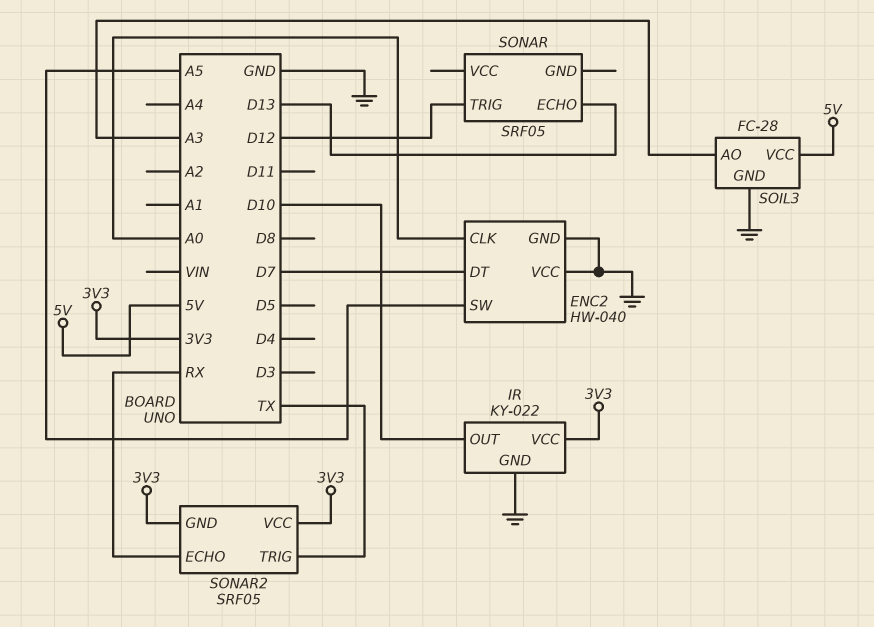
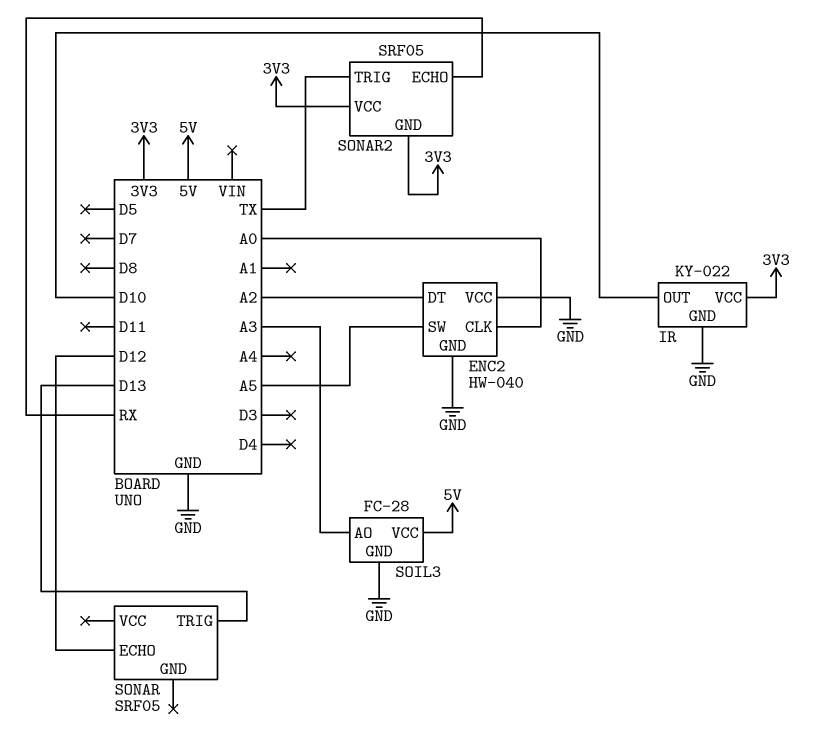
ENC2 pin DT: D7 -> A2
SONAR pin ECHO: D13 -> D12
SONAR pin TRIG: D12 -> D13

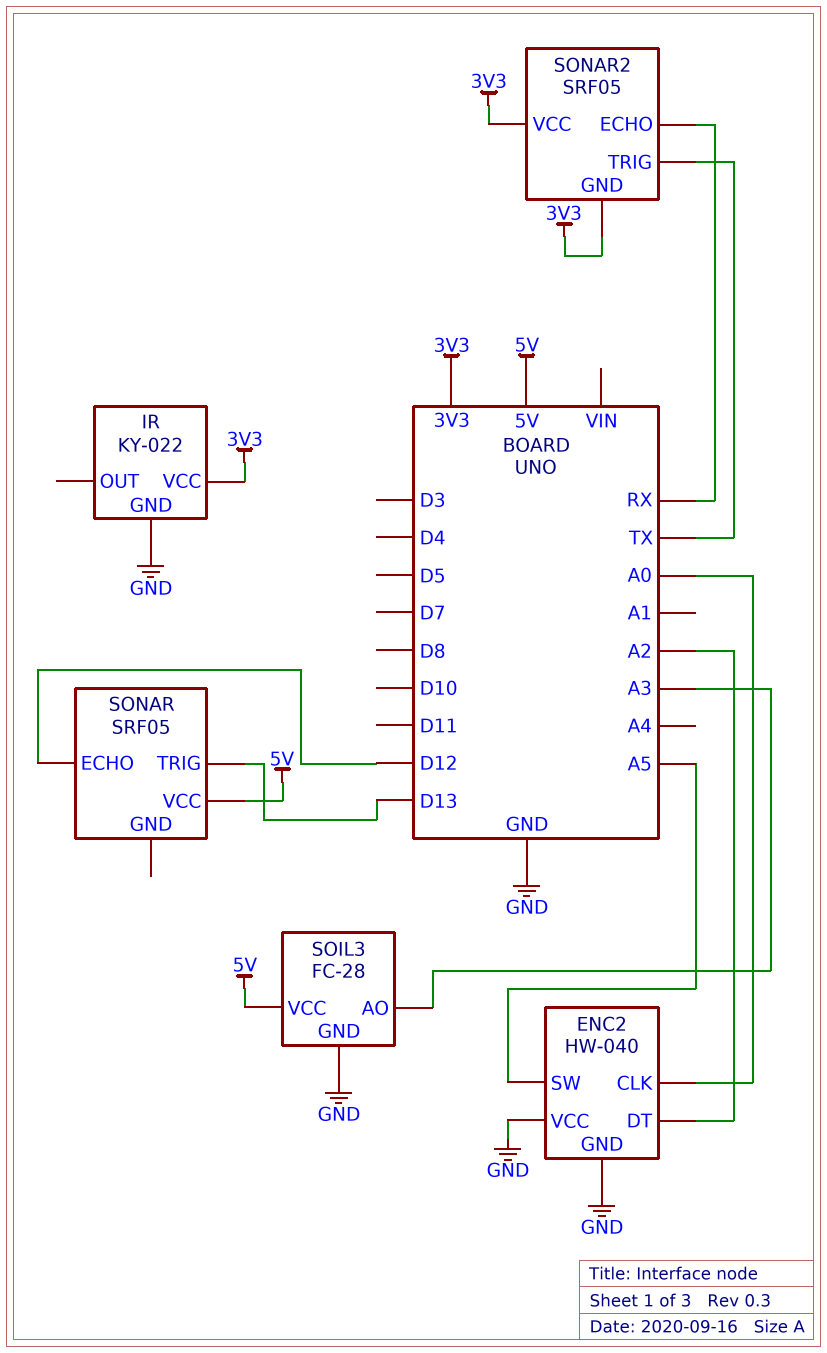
IR pin OUT: D10 -> none
SONAR pin VCC: none -> 5V

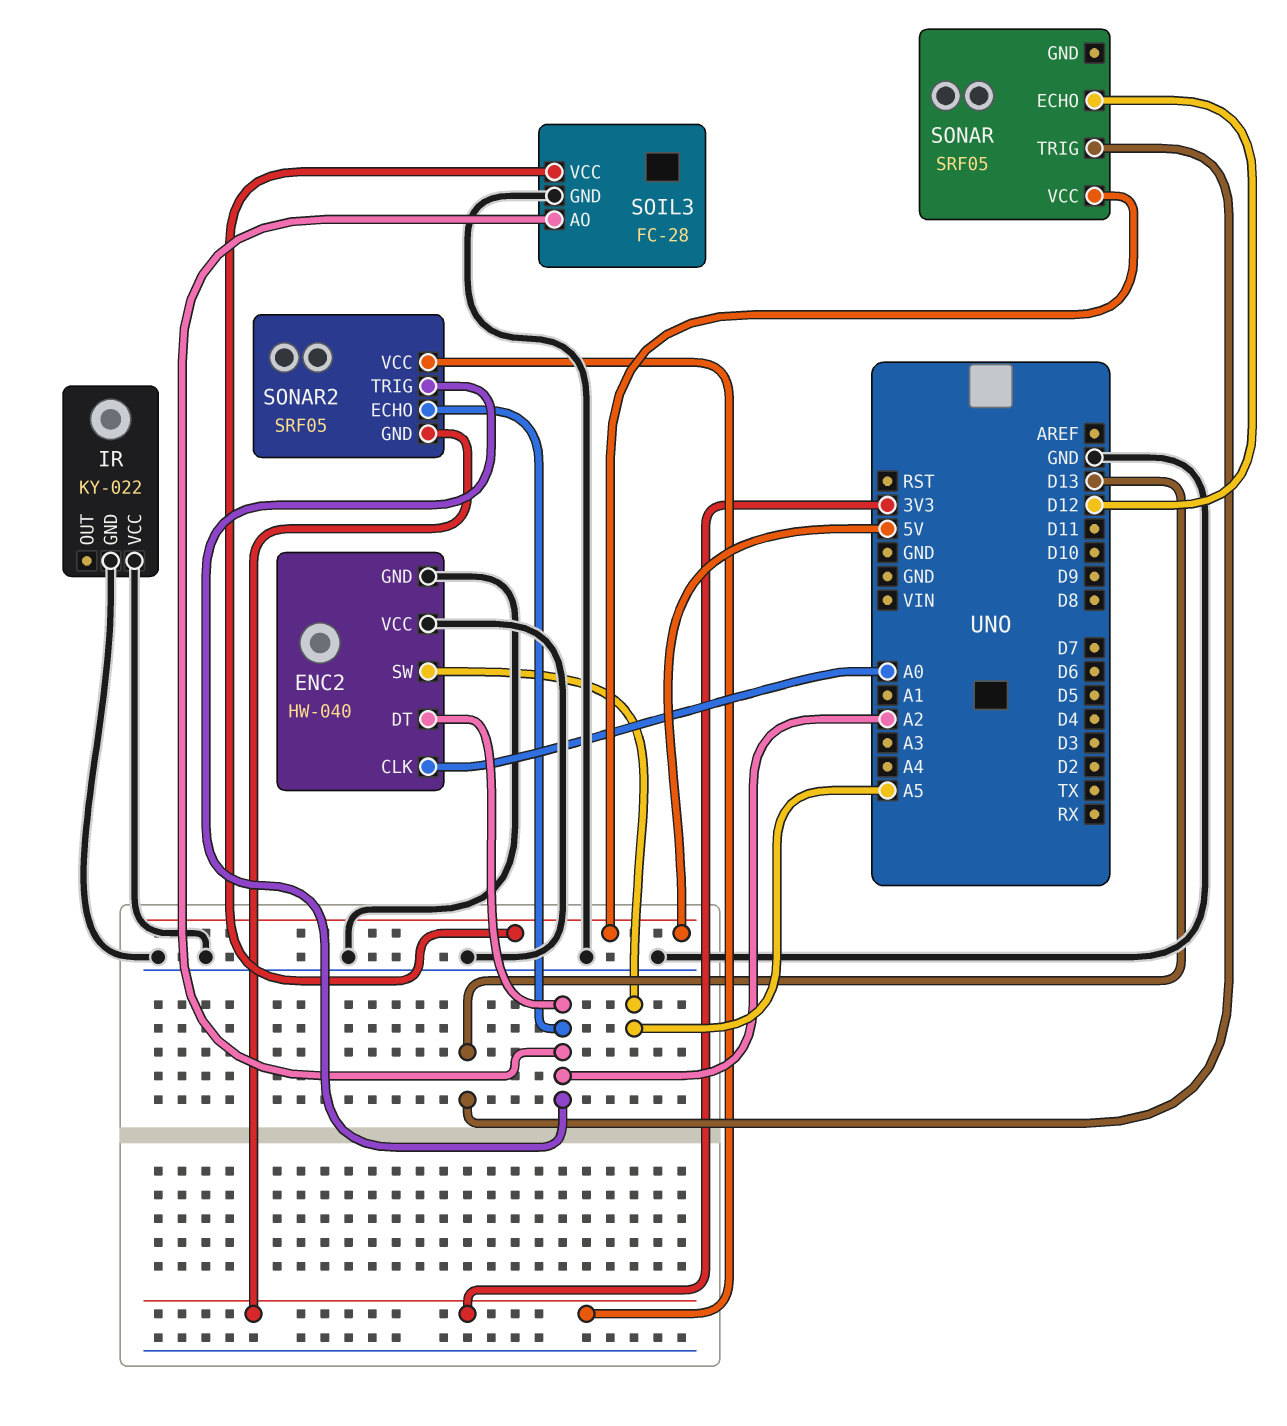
IR pin VCC: 3V3 -> GND
SOIL3 pin AO: A3 -> A2
SONAR2 pin ECHO: RX -> A2
SONAR2 pin TRIG: TX -> A2

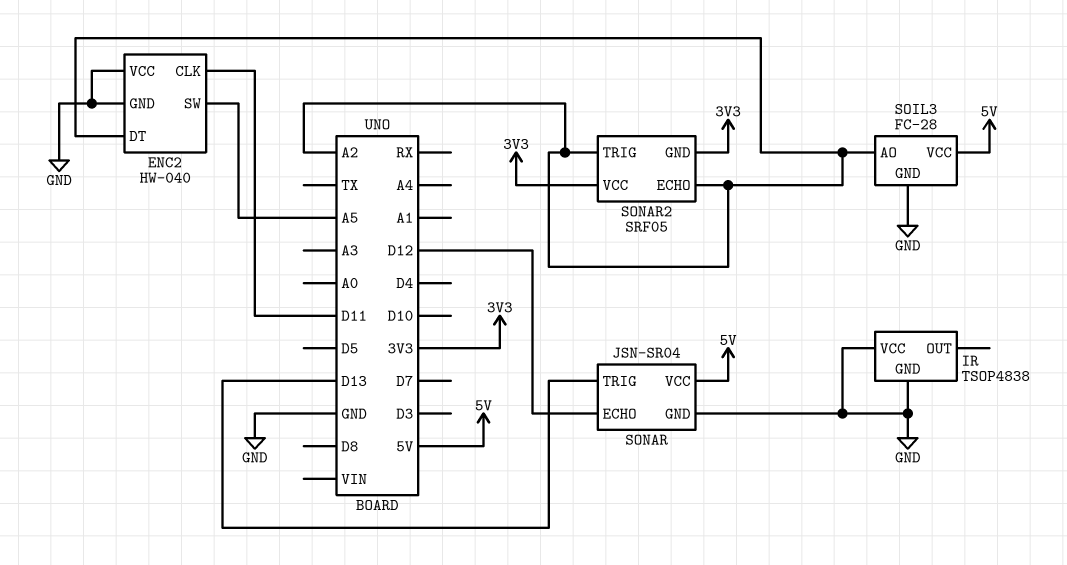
ENC2 pin CLK: A0 -> D11
IR: KY-022 -> TSOP4838
SONAR: SRF05 -> JSN-SR04
SONAR pin GND: none -> GND

